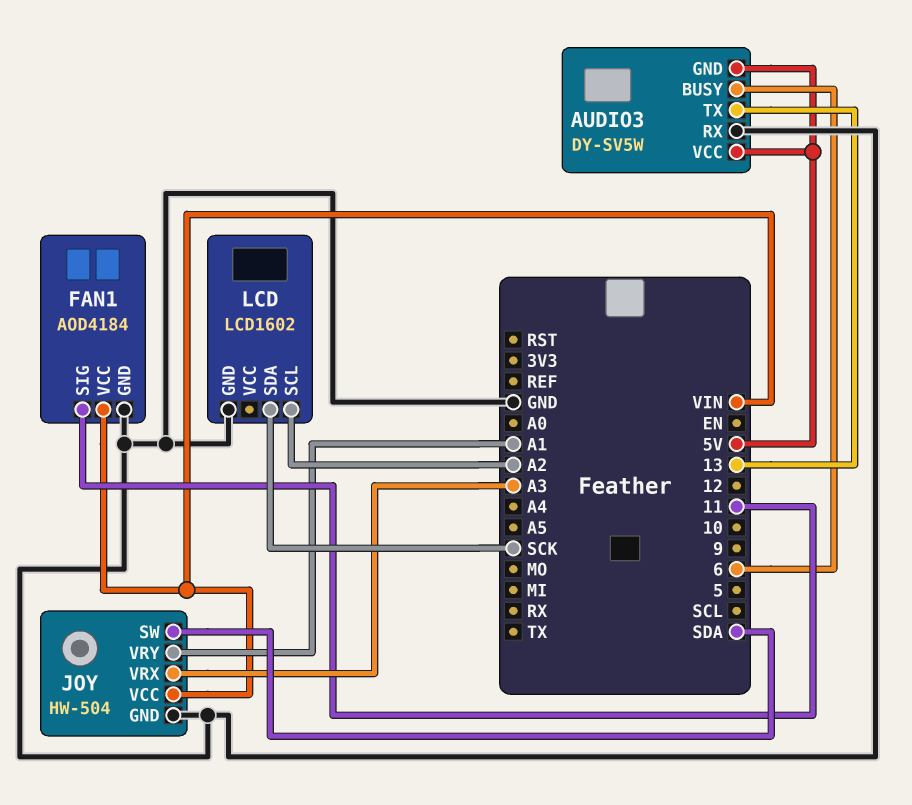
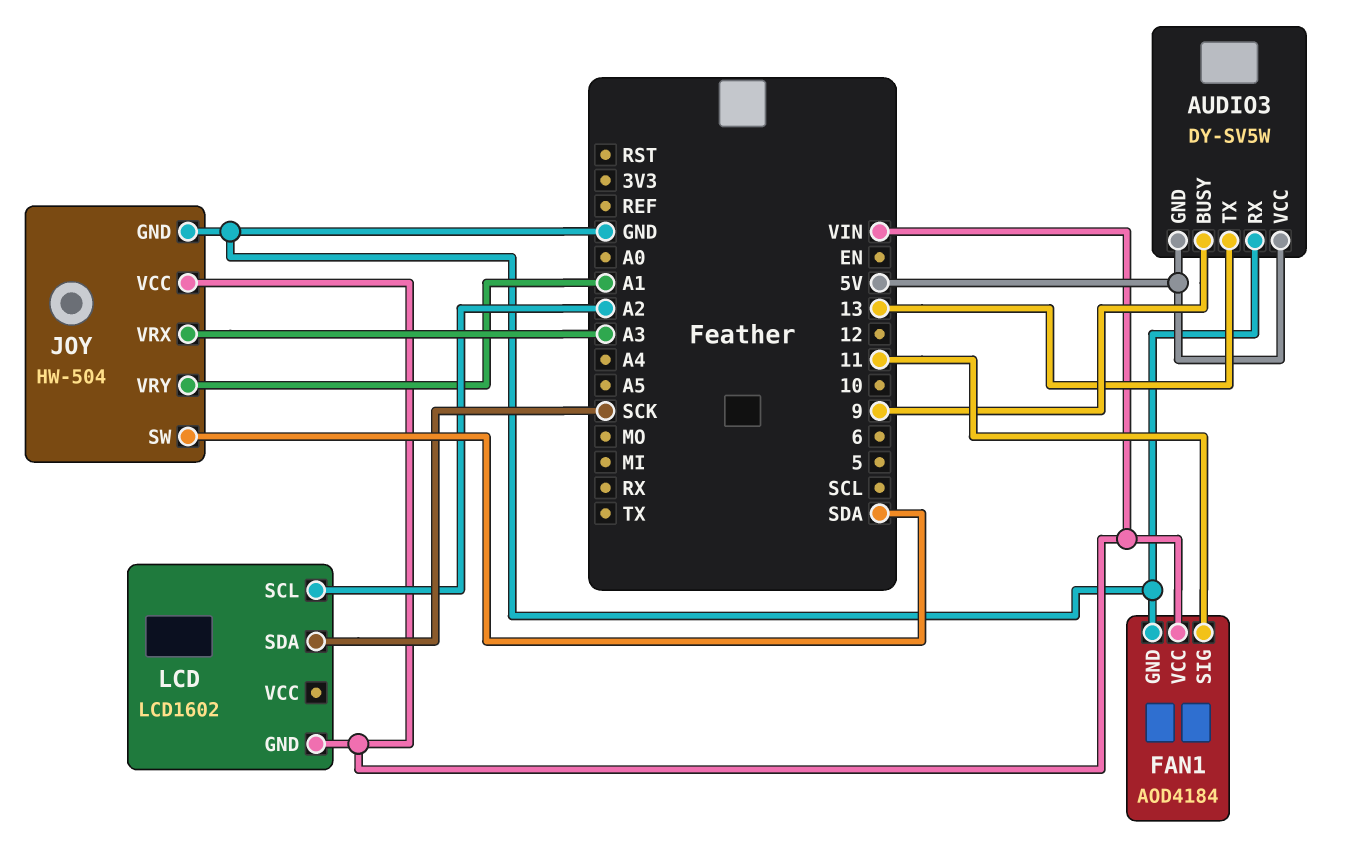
AUDIO3 pin BUSY: 6 -> 9
LCD pin GND: GND -> VIN

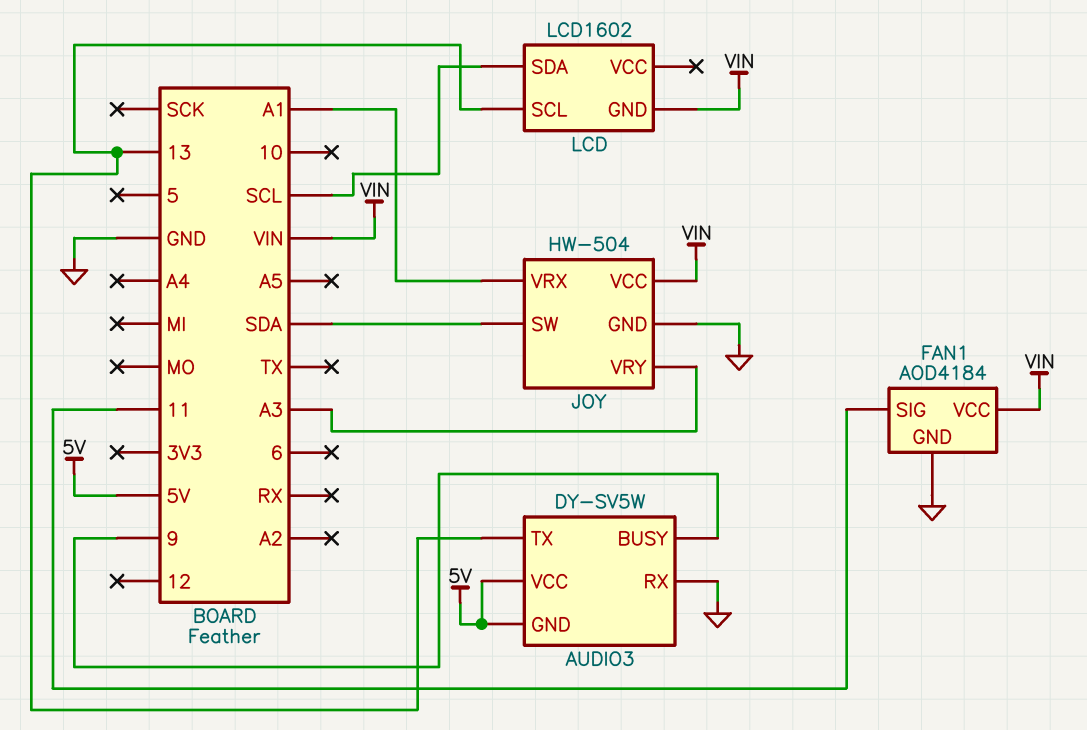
JOY pin VRX: A3 -> A1
JOY pin VRY: A1 -> A3
LCD pin SCL: A2 -> 13
LCD pin SDA: SCK -> SCL

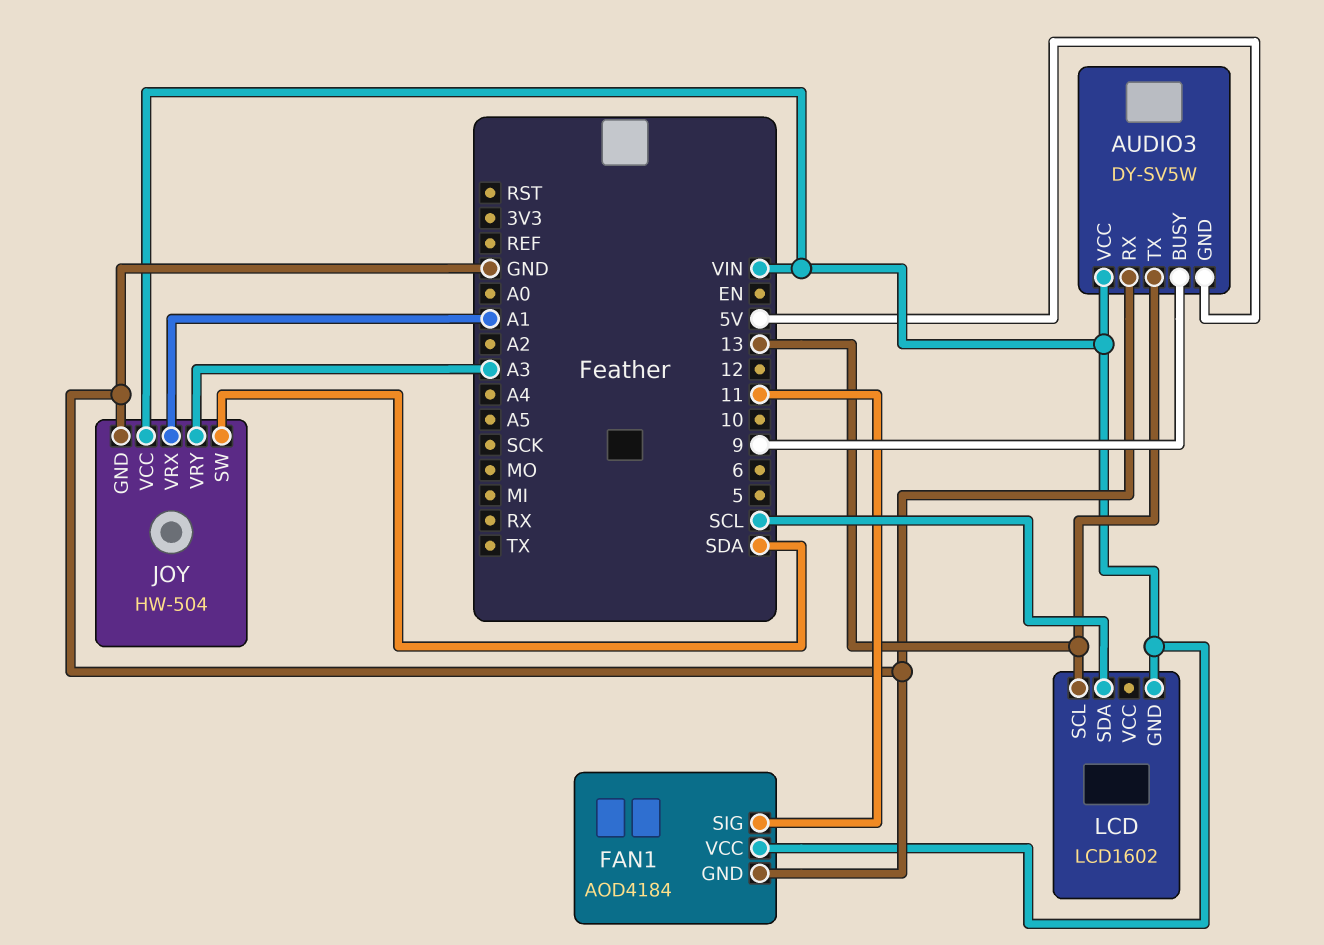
AUDIO3 pin VCC: 5V -> VIN

